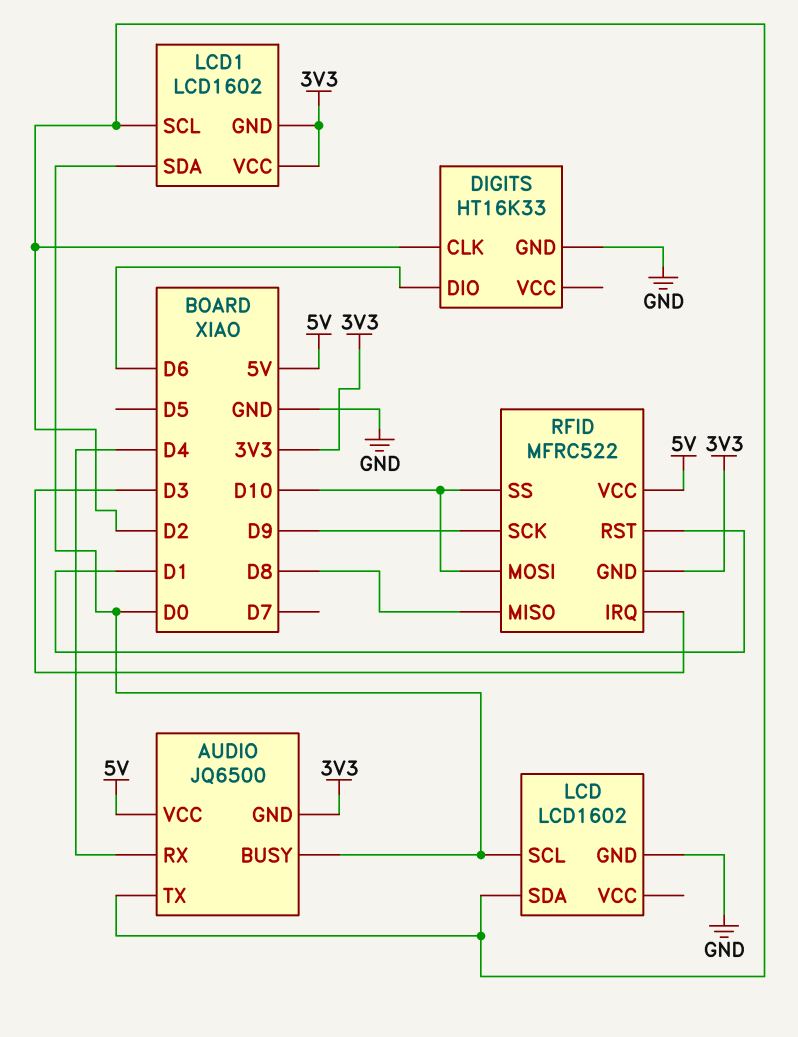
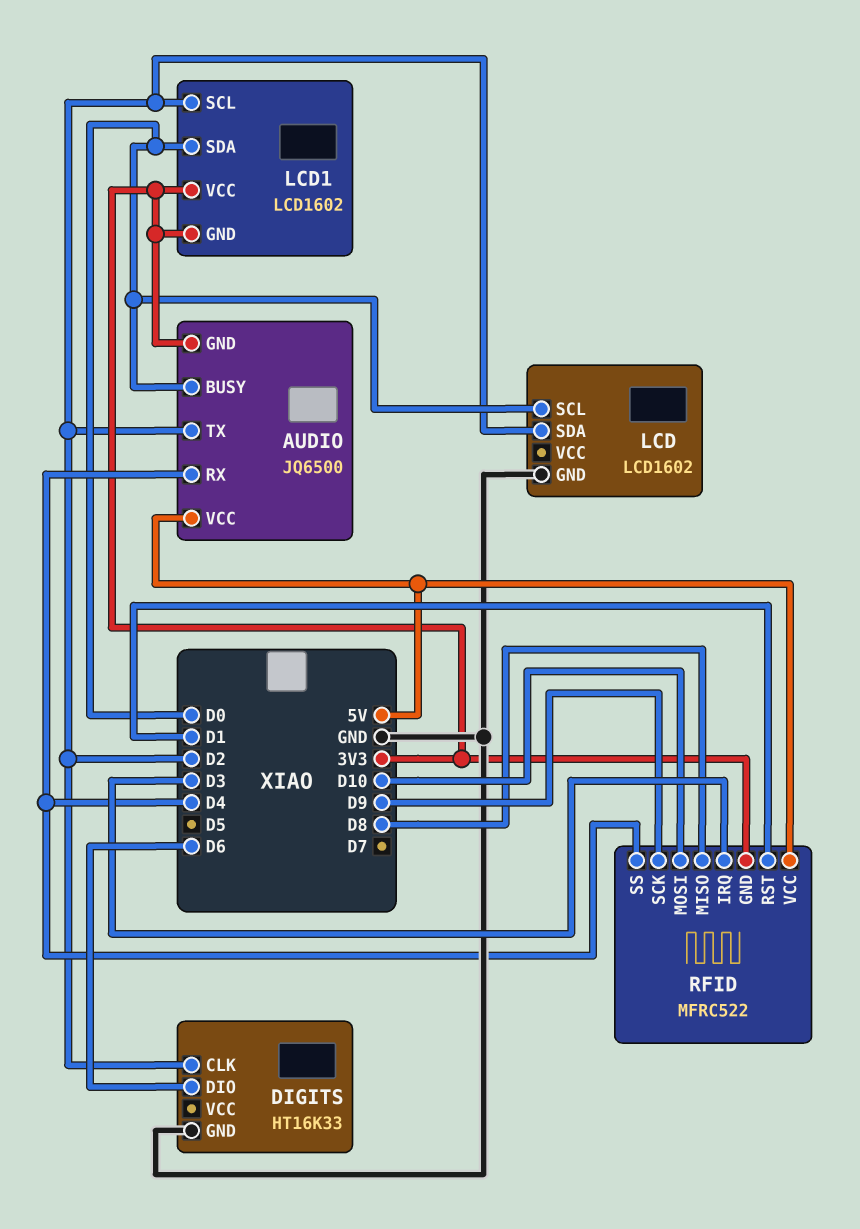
RFID pin SS: D10 -> D4

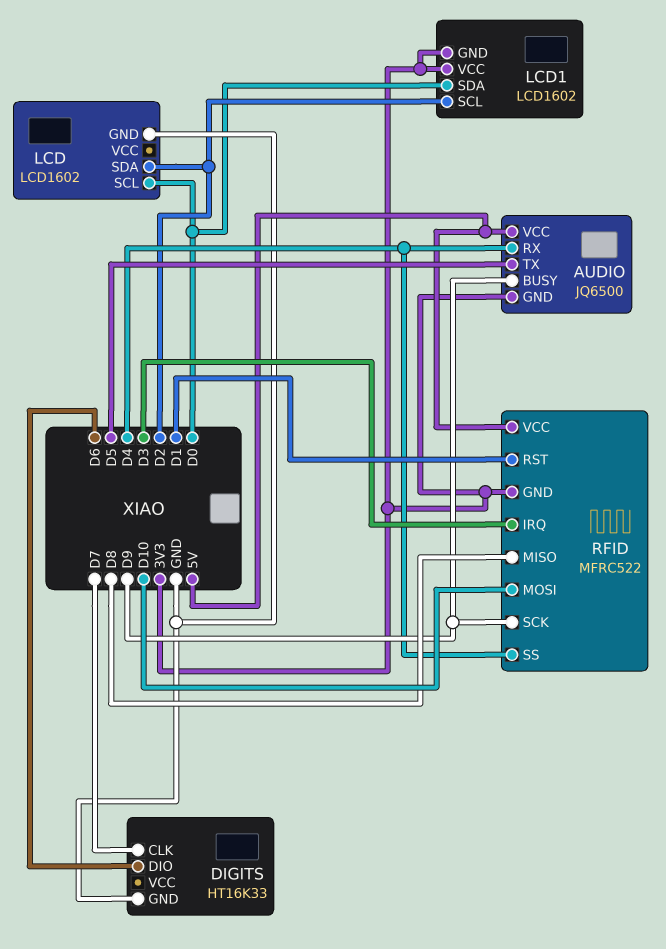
AUDIO pin BUSY: D0 -> D9
AUDIO pin TX: D2 -> D5
DIGITS pin CLK: D2 -> D7

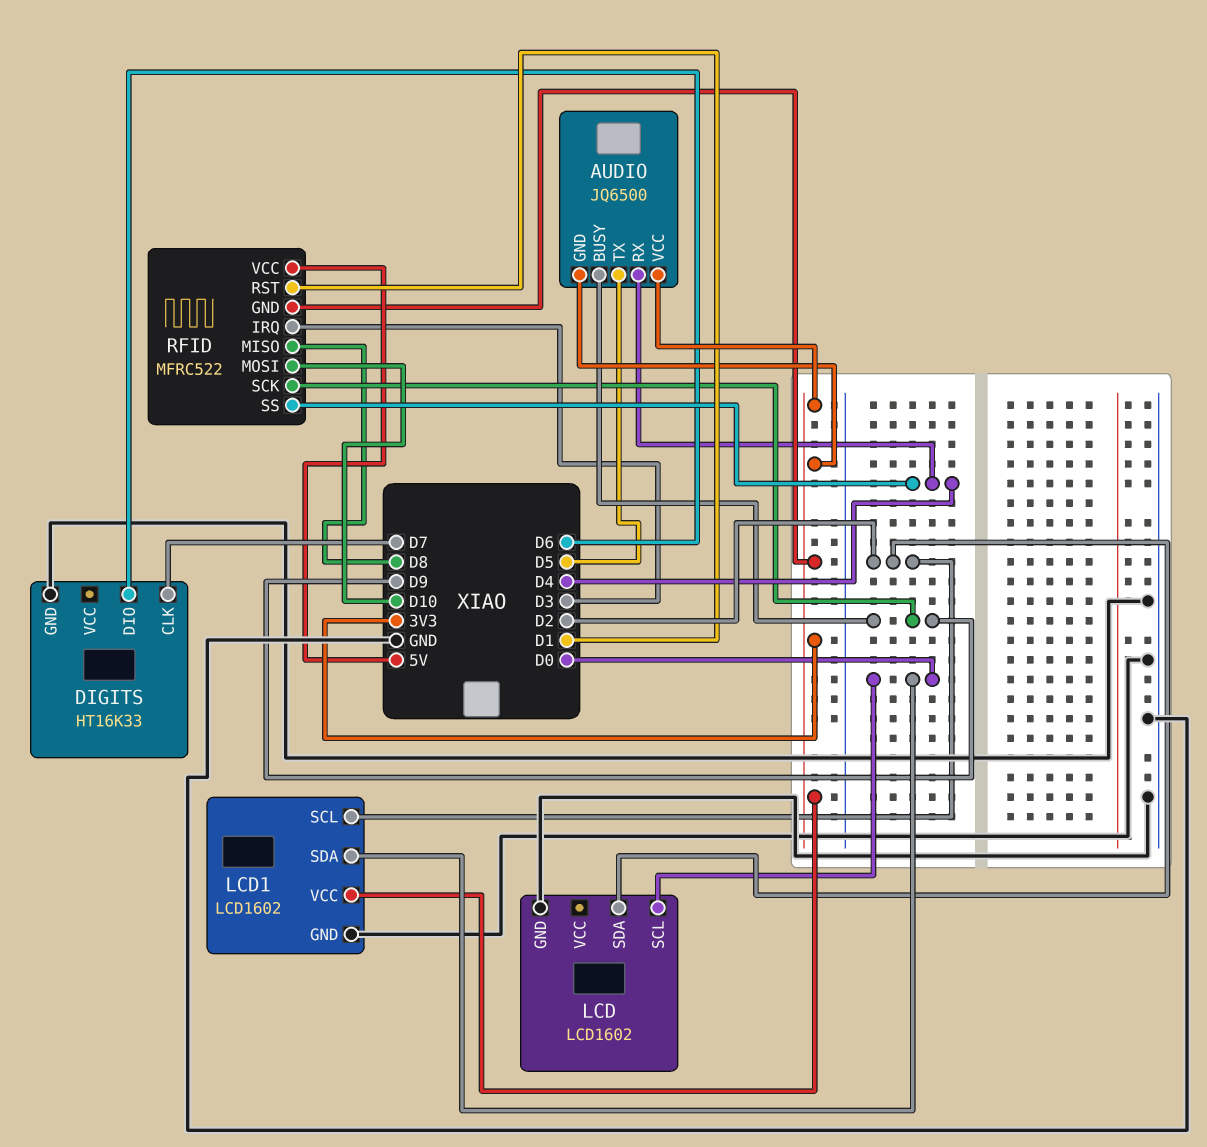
AUDIO pin VCC: 5V -> 3V3
LCD1 pin GND: 3V3 -> GND

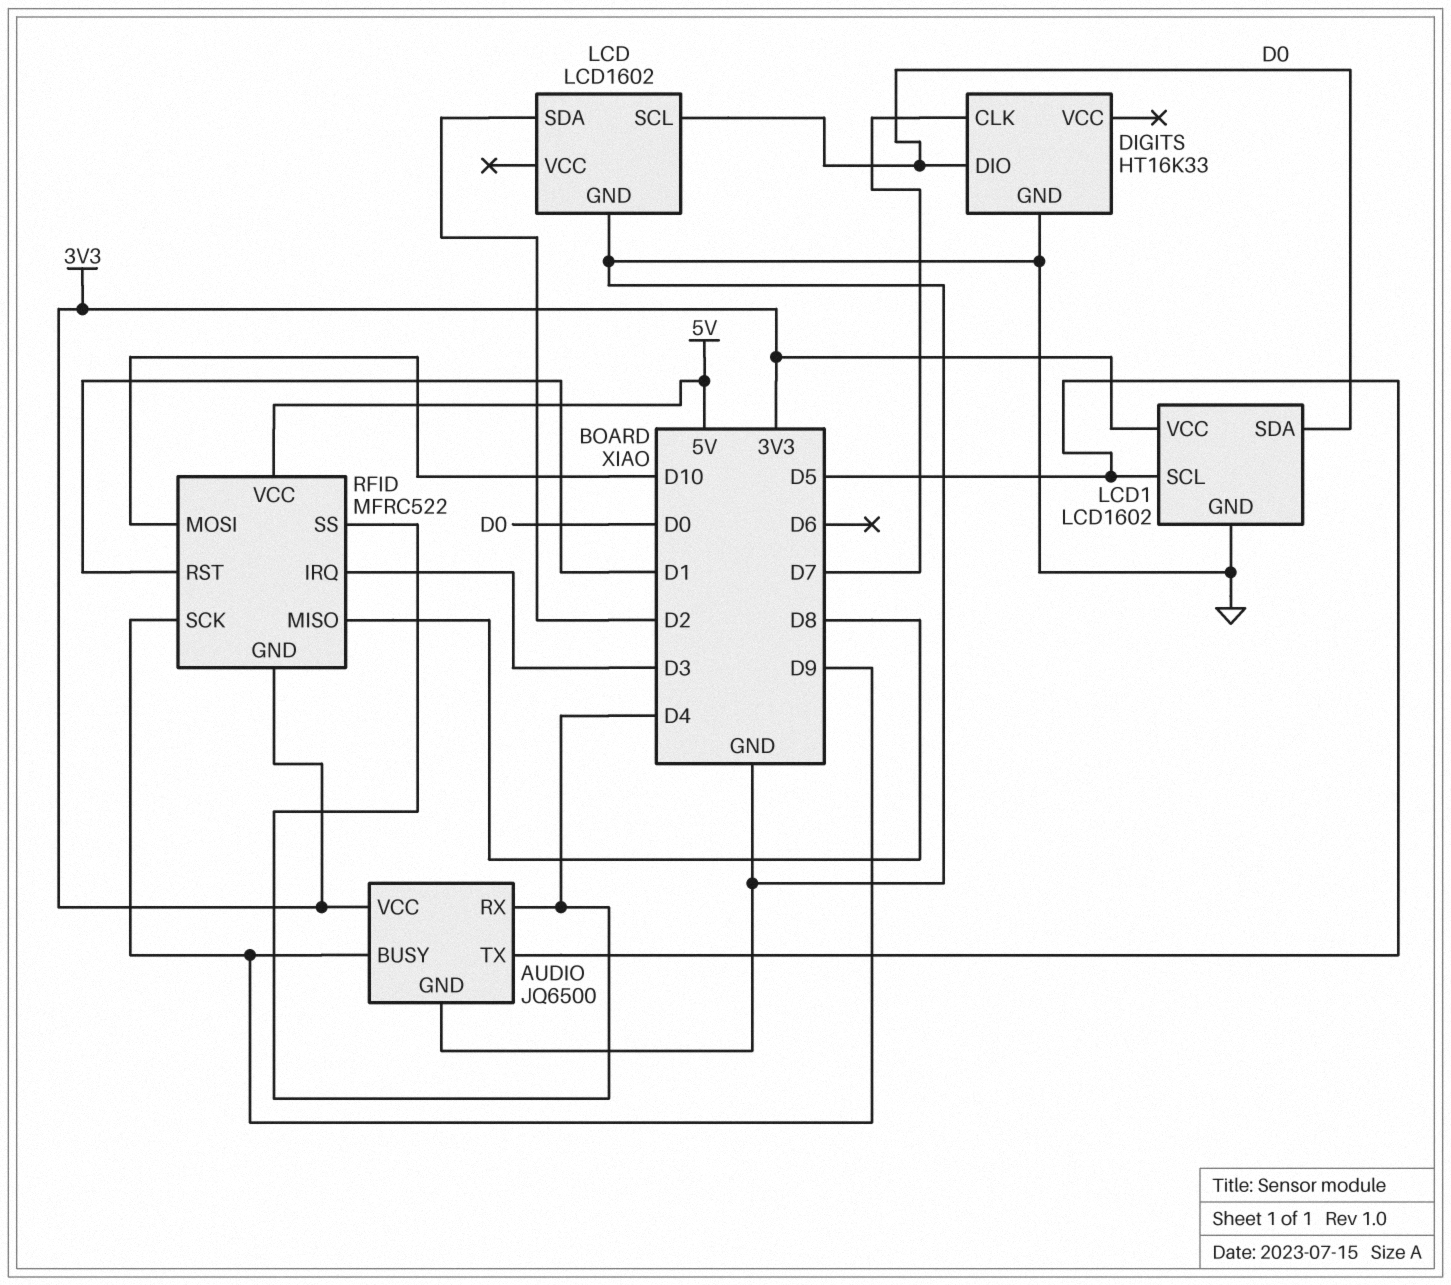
AUDIO pin GND: 3V3 -> GND
DIGITS pin DIO: D6 -> D0
LCD1 pin SCL: D2 -> D5

